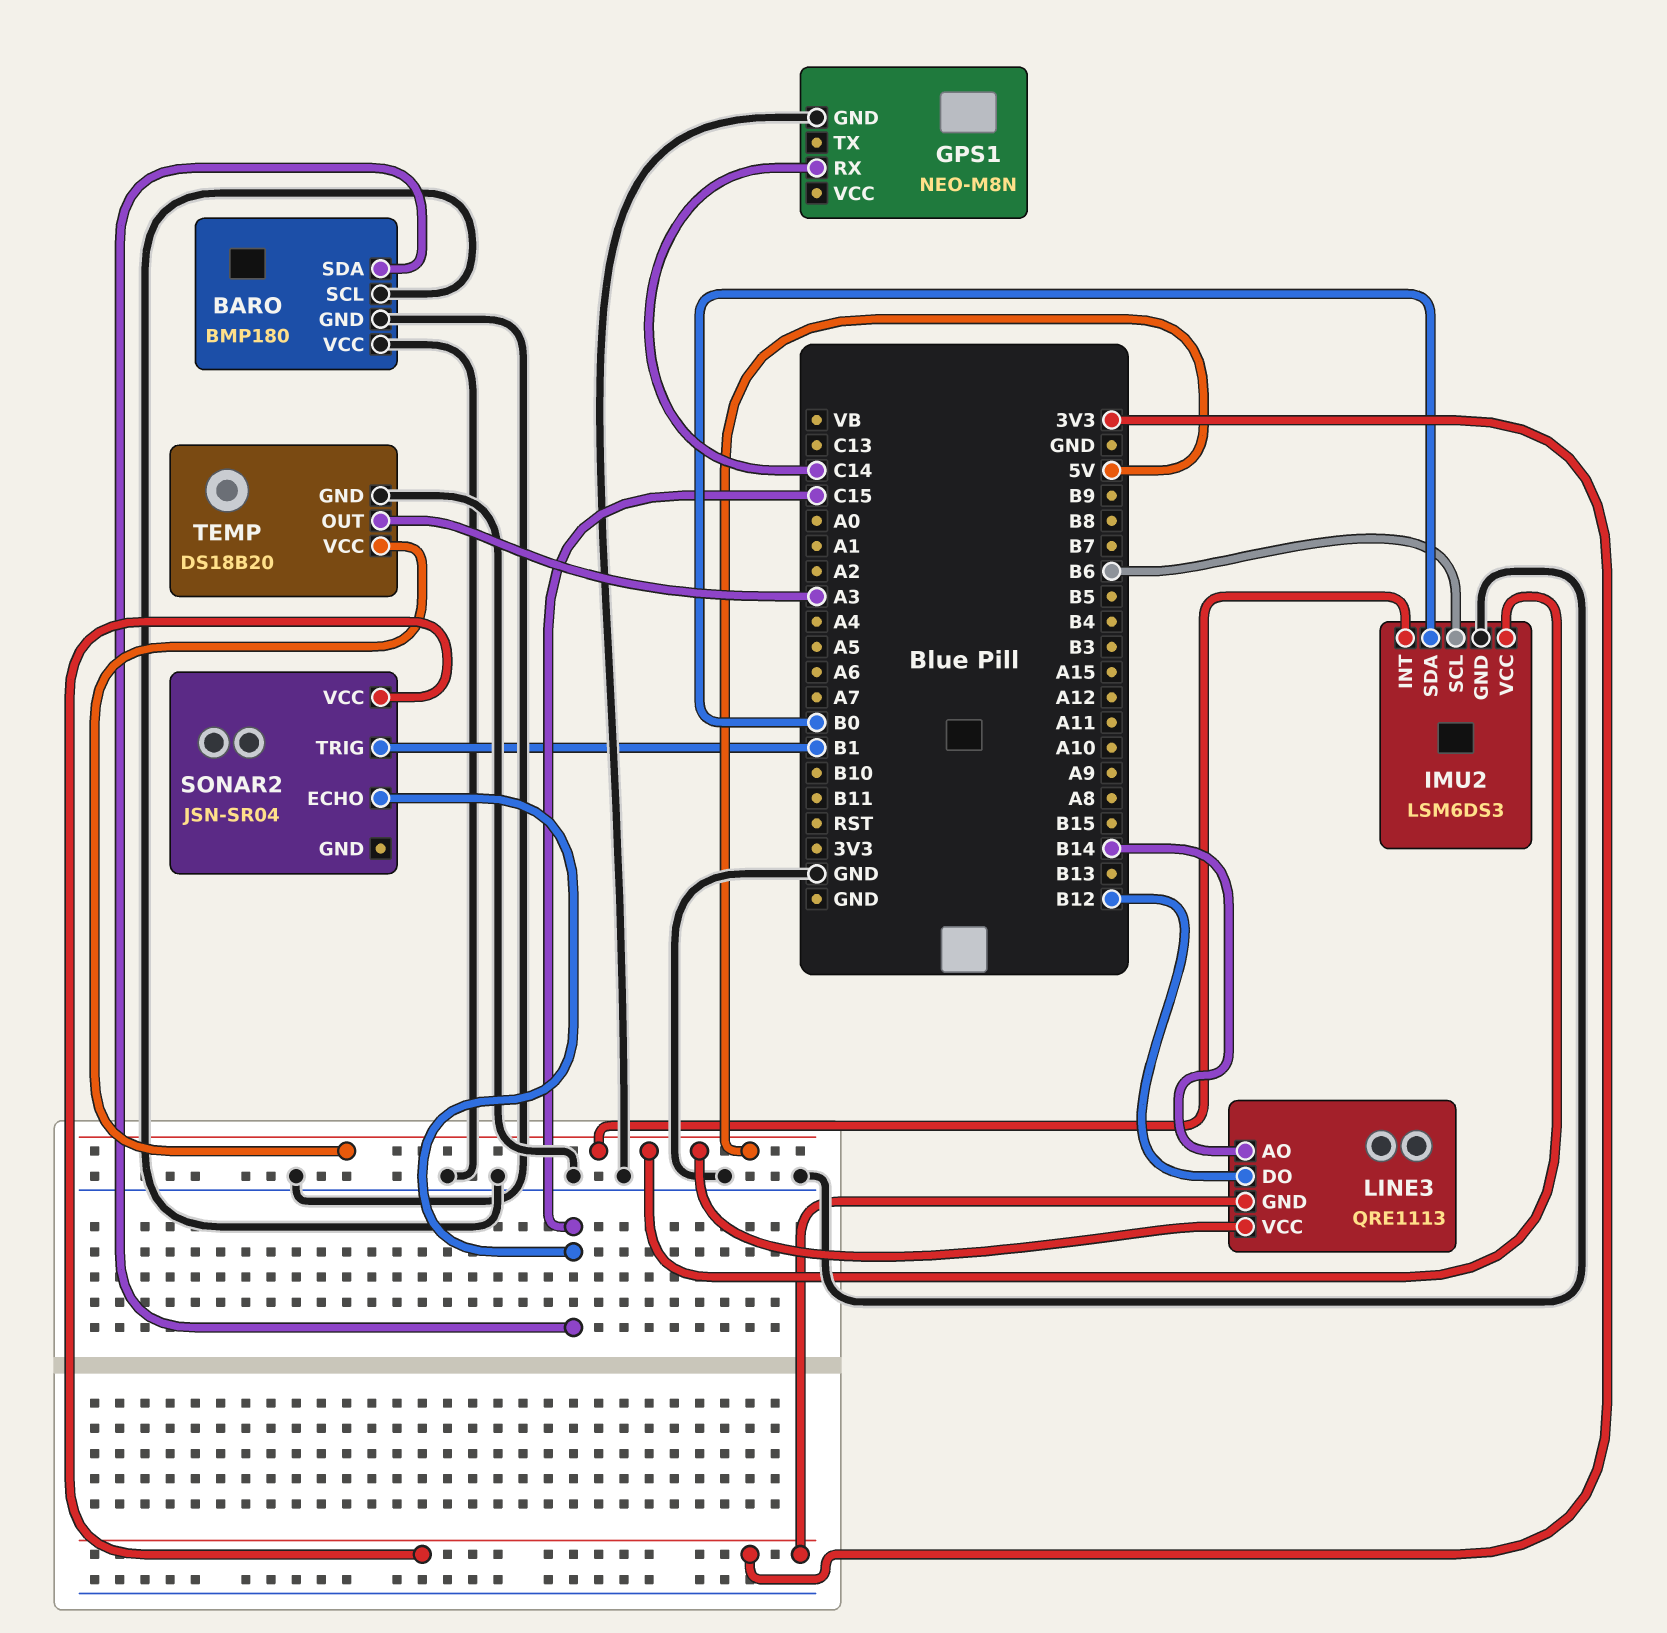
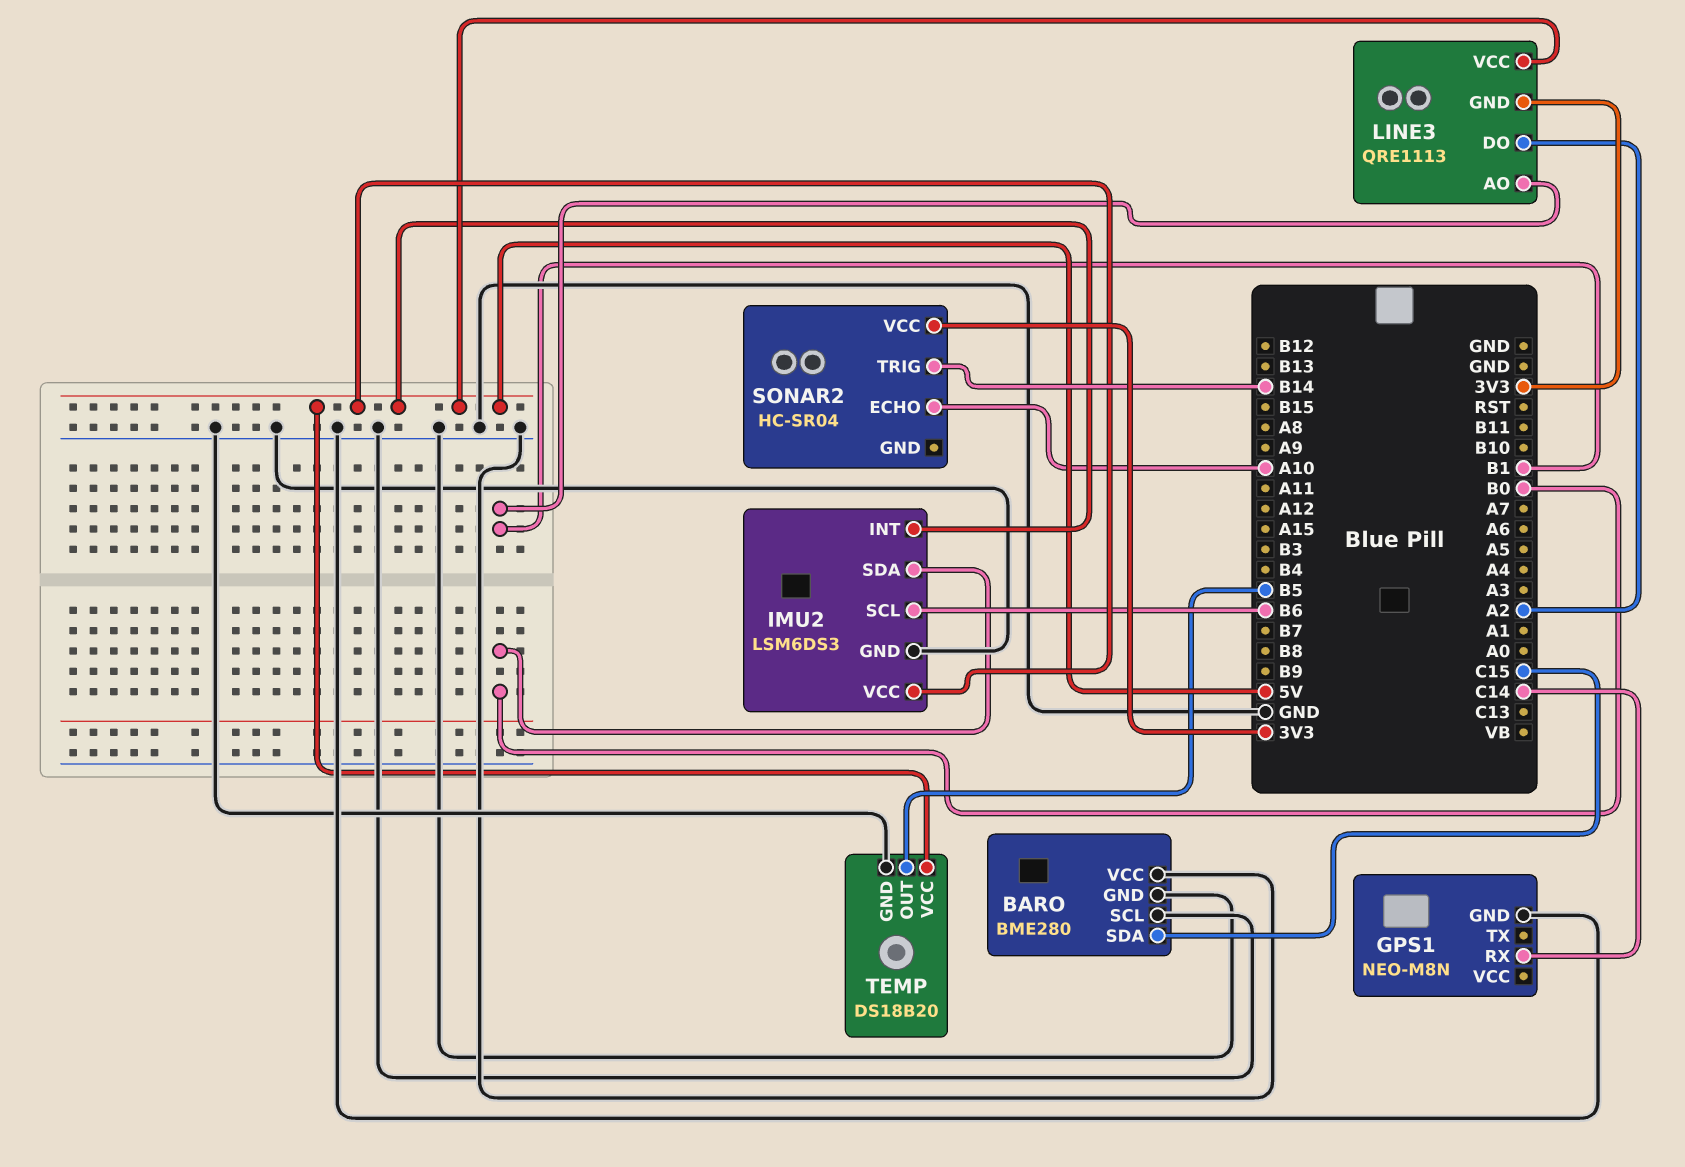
BARO: BMP180 -> BME280
LINE3 pin AO: B14 -> B1
LINE3 pin DO: B12 -> A2
SONAR2: JSN-SR04 -> HC-SR04
SONAR2 pin ECHO: C15 -> A10
SONAR2 pin TRIG: B1 -> B14
TEMP pin OUT: A3 -> B5

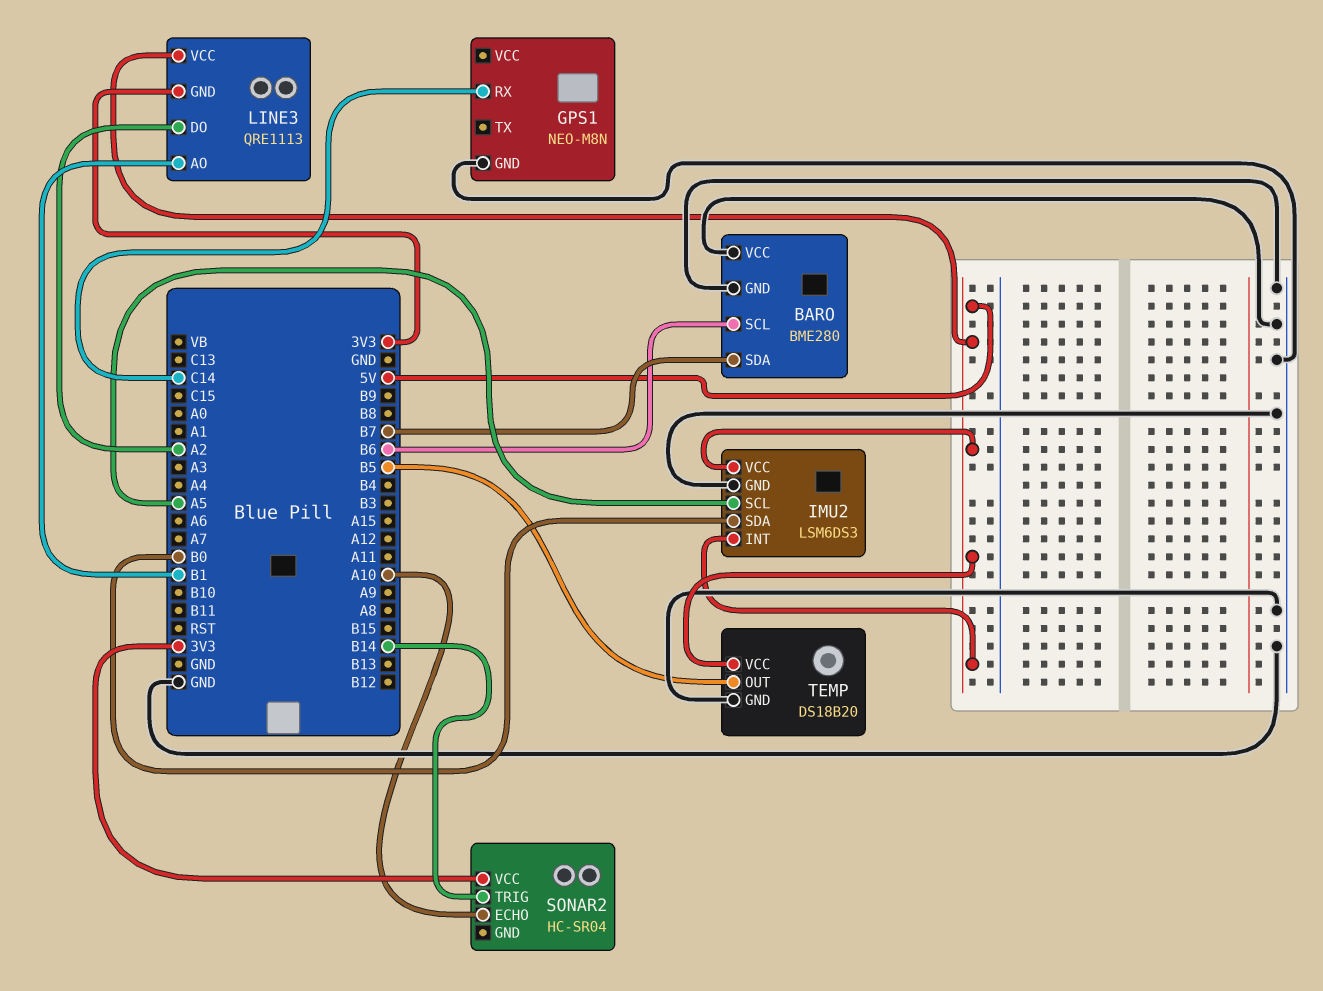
BARO pin SCL: GND -> B6
BARO pin SDA: C15 -> B7
IMU2 pin SCL: B6 -> A5

